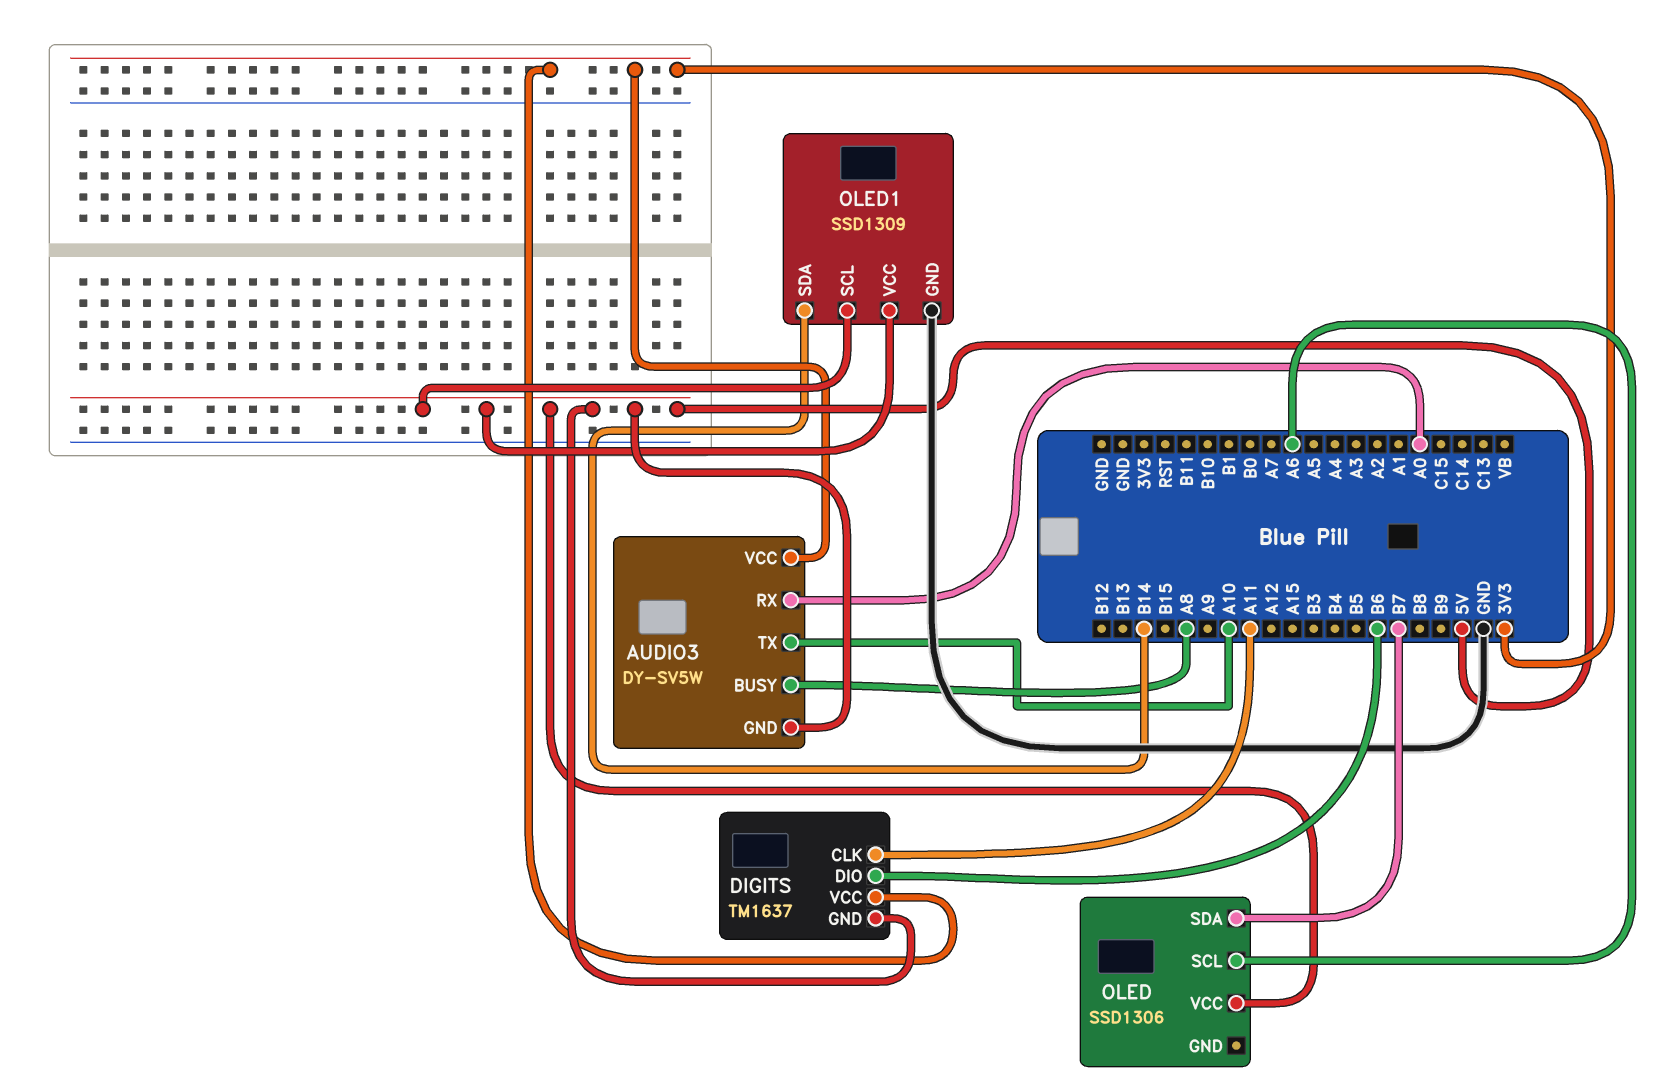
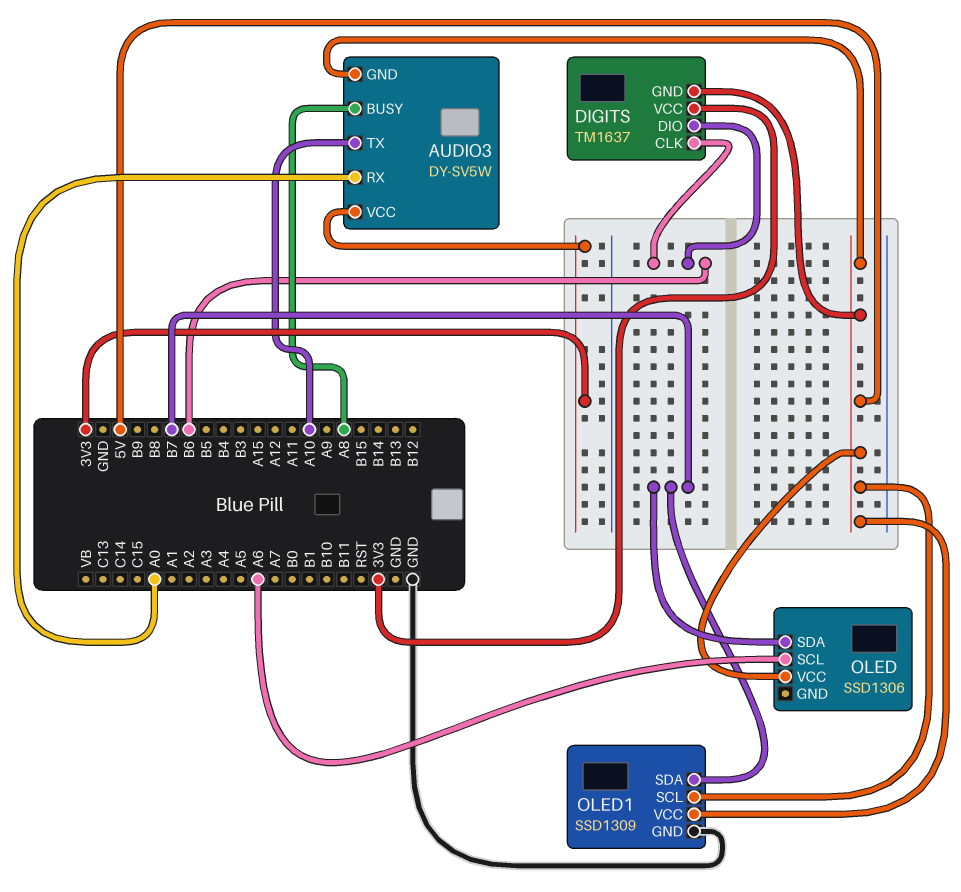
DIGITS pin CLK: A11 -> B6
OLED1 pin SDA: B14 -> B7

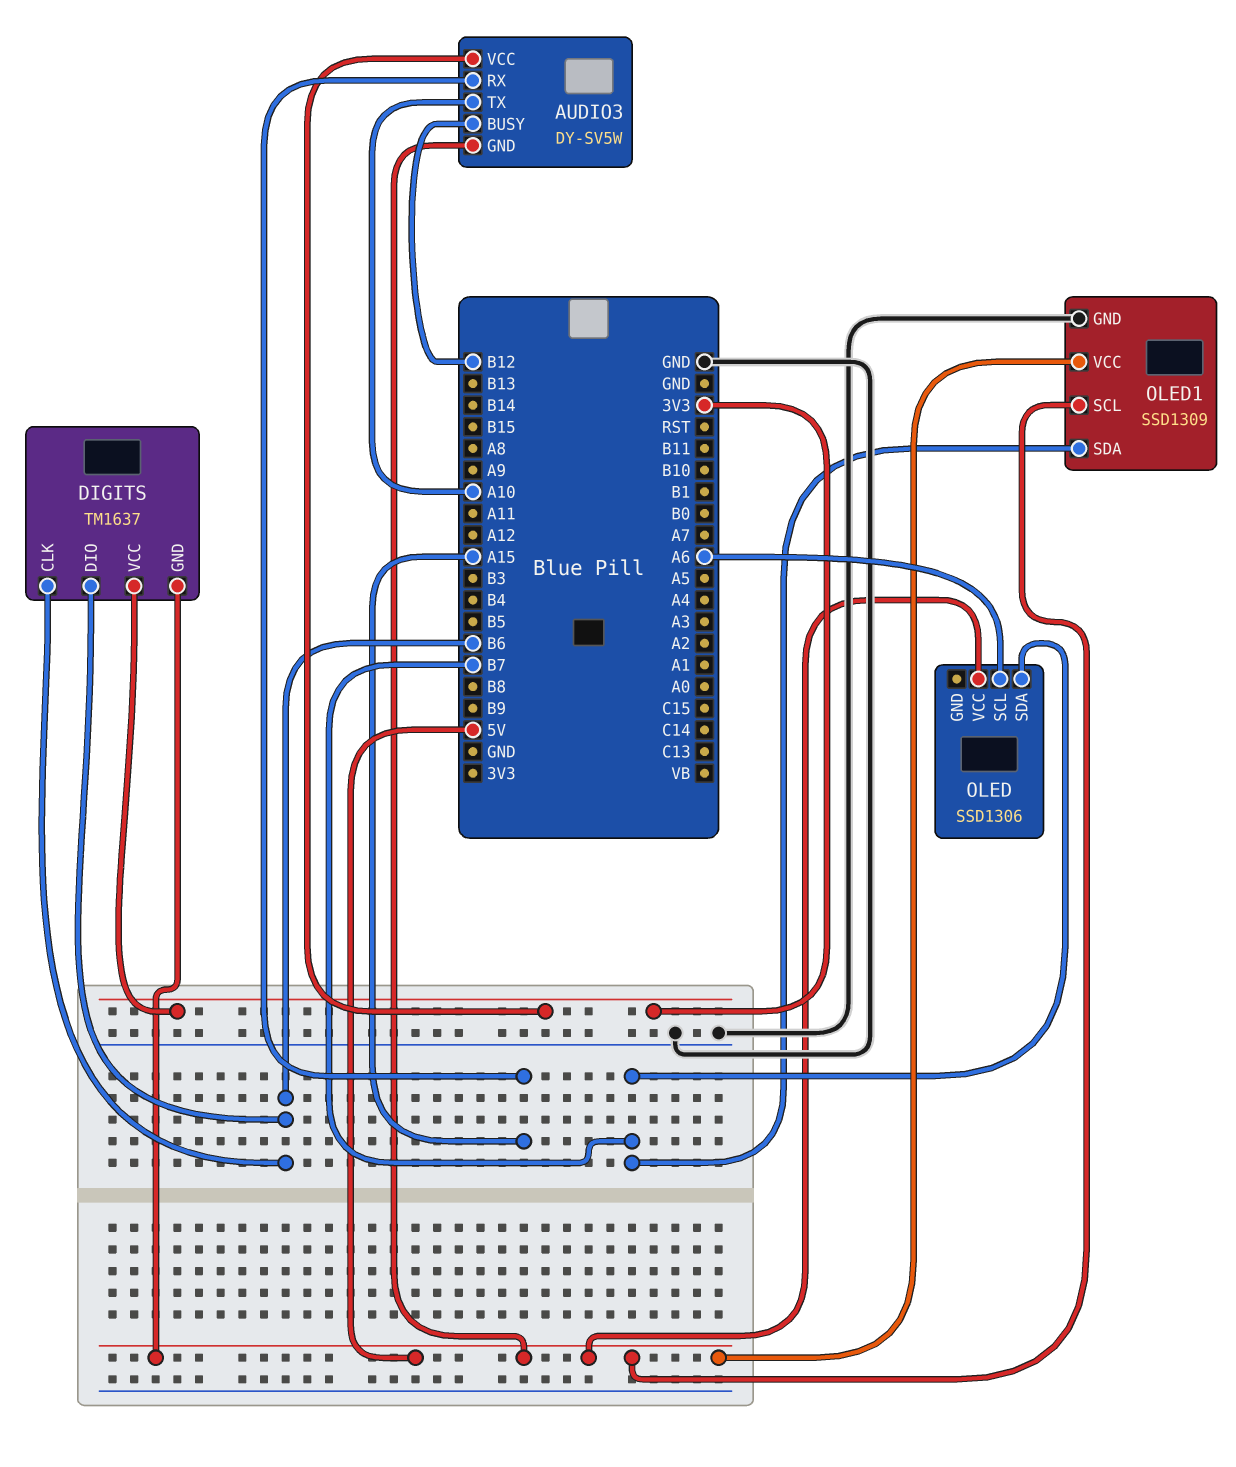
AUDIO3 pin BUSY: A8 -> B12
AUDIO3 pin RX: A0 -> A15

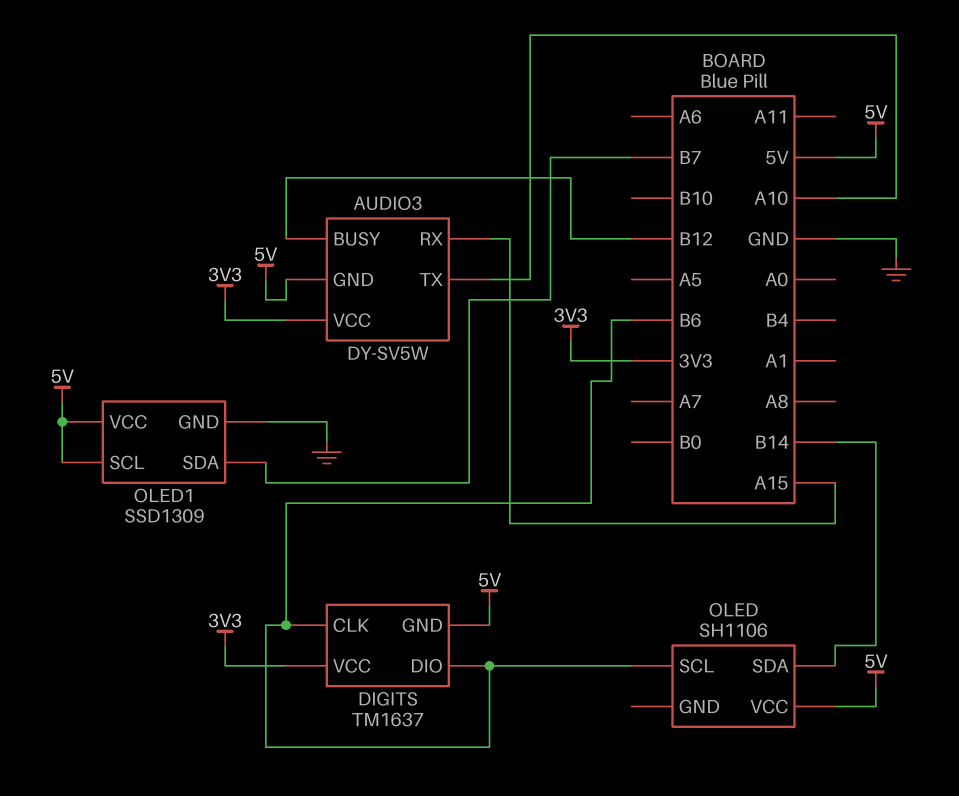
OLED: SSD1306 -> SH1106
OLED pin SCL: A6 -> B6
OLED pin SDA: B7 -> B14

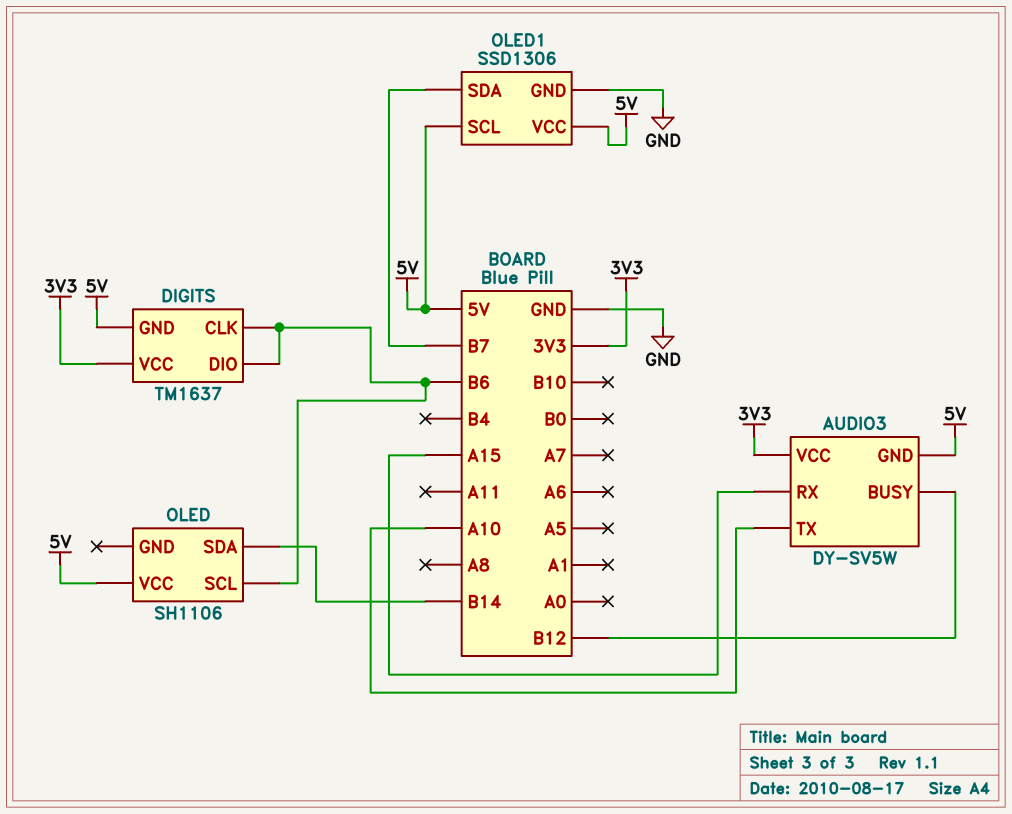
OLED1: SSD1309 -> SSD1306

